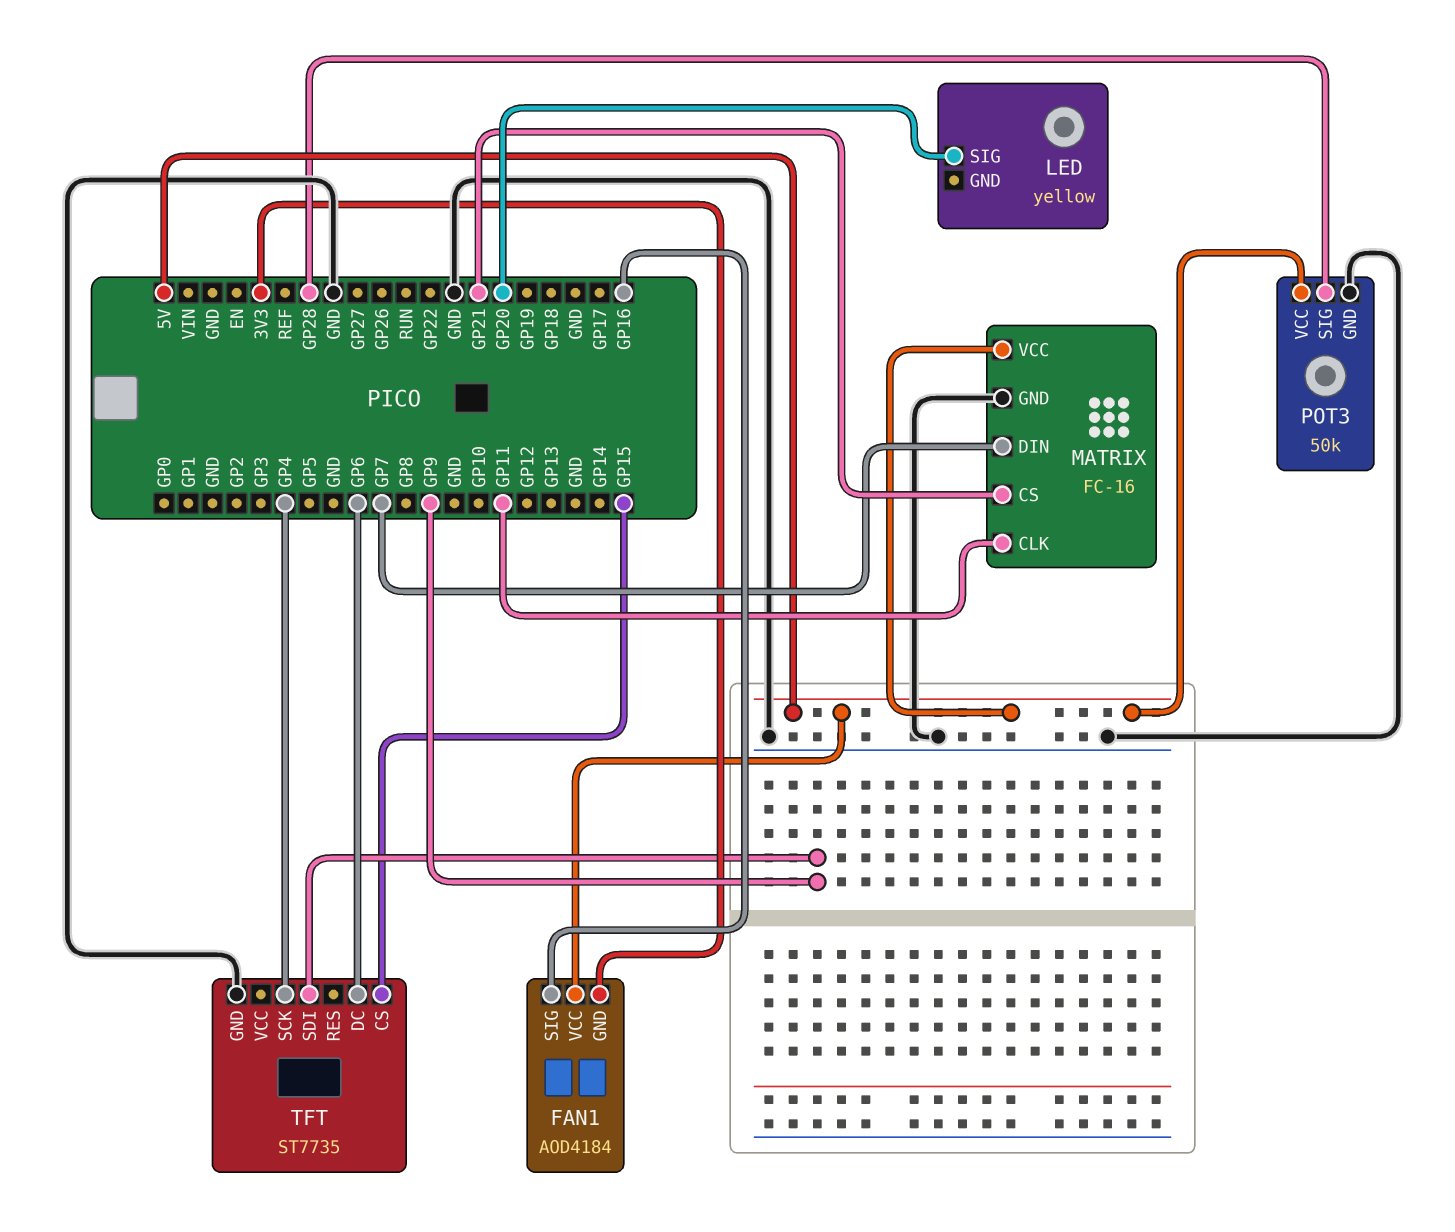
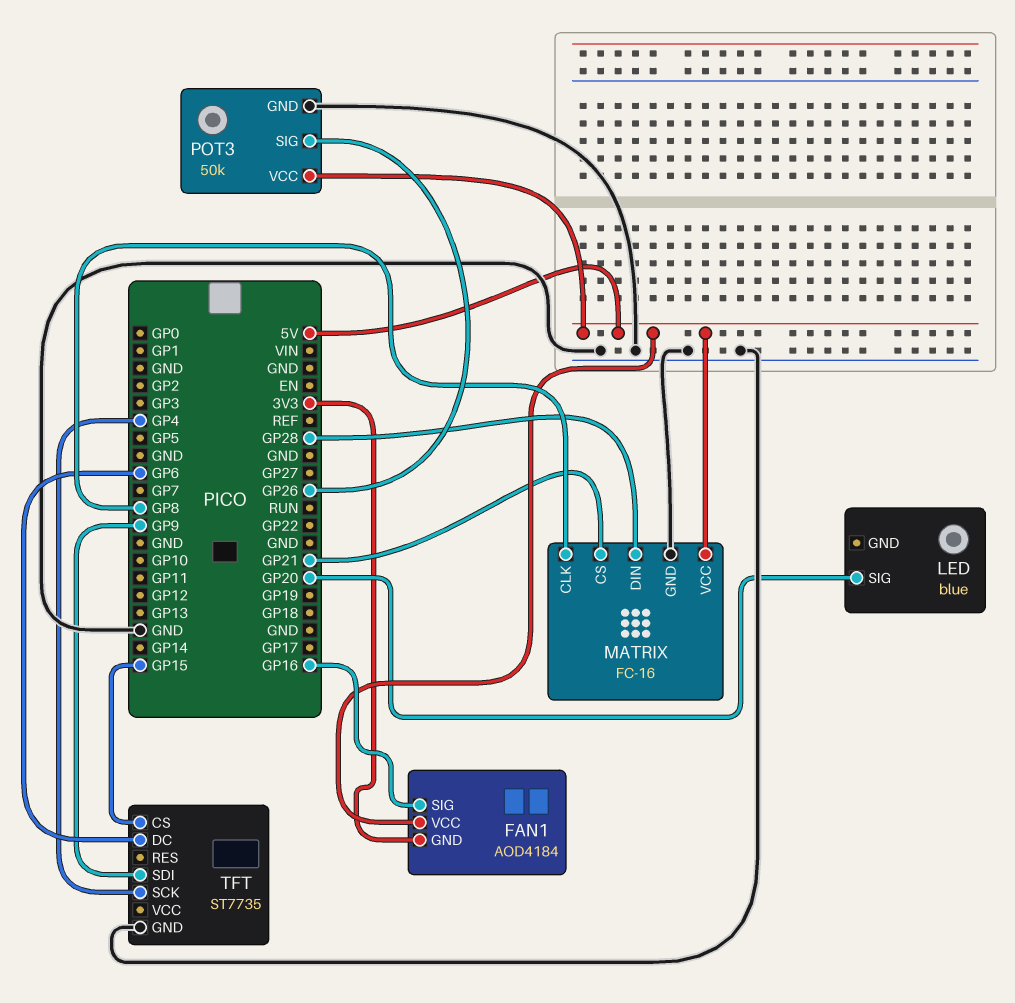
LED: yellow -> blue
MATRIX pin CLK: GP11 -> GP8
MATRIX pin DIN: GP7 -> GP28
POT3 pin SIG: GP28 -> GP26

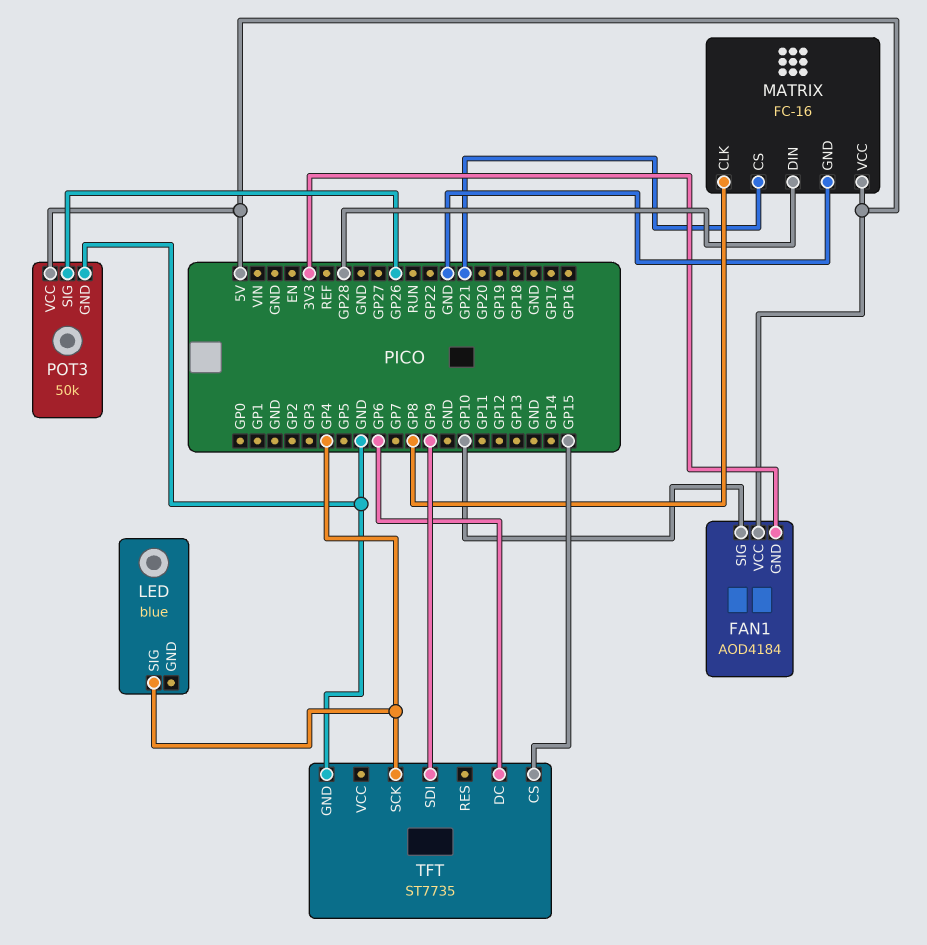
FAN1 pin SIG: GP16 -> GP10
LED pin SIG: GP20 -> GP4

